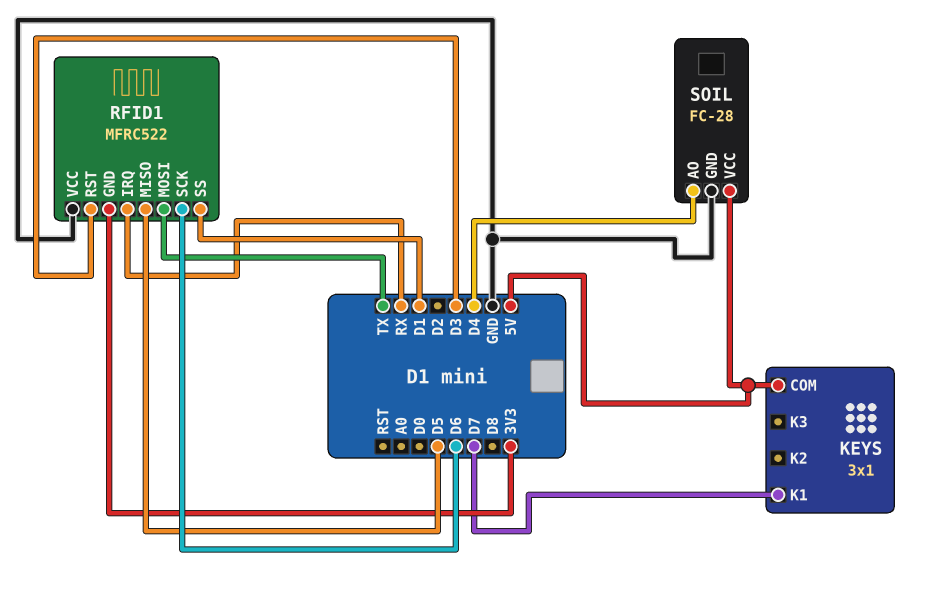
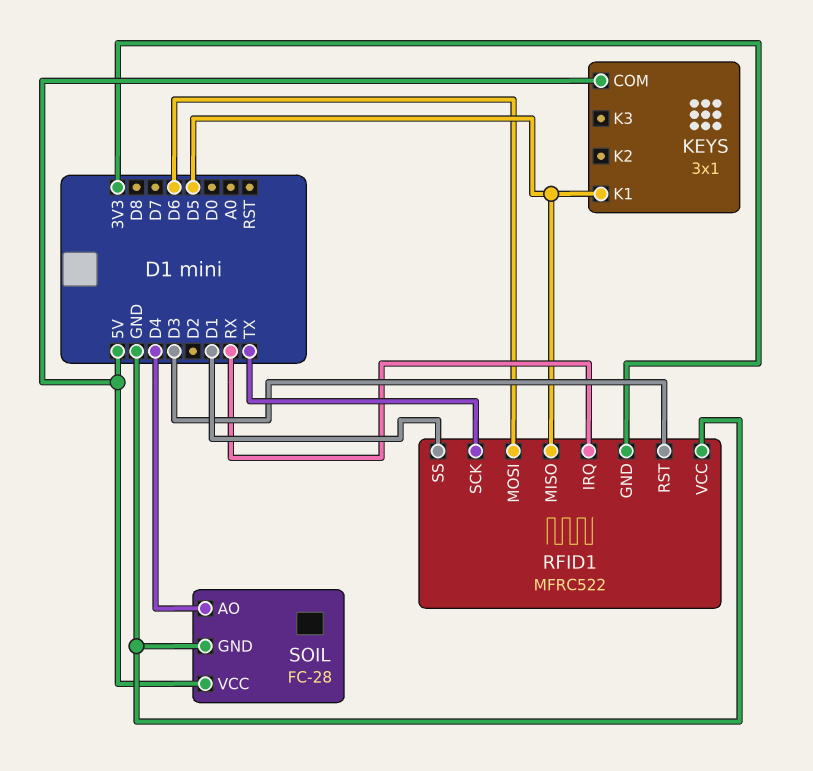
KEYS pin K1: D7 -> D5
RFID1 pin MOSI: TX -> D6
RFID1 pin SCK: D6 -> TX

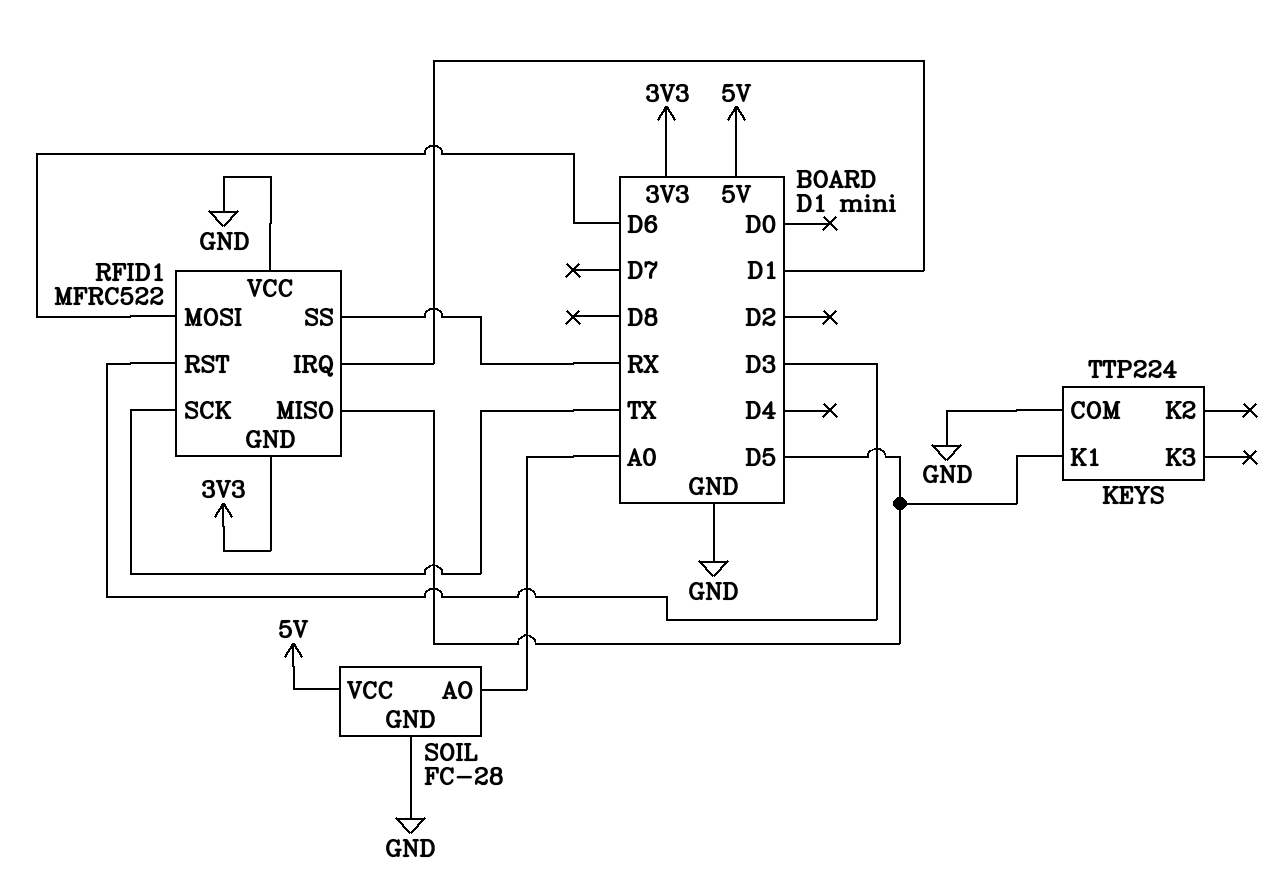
KEYS: 3x1 -> TTP224
KEYS pin COM: 5V -> GND
RFID1 pin IRQ: RX -> D1
RFID1 pin SS: D1 -> RX
SOIL pin AO: D4 -> A0

